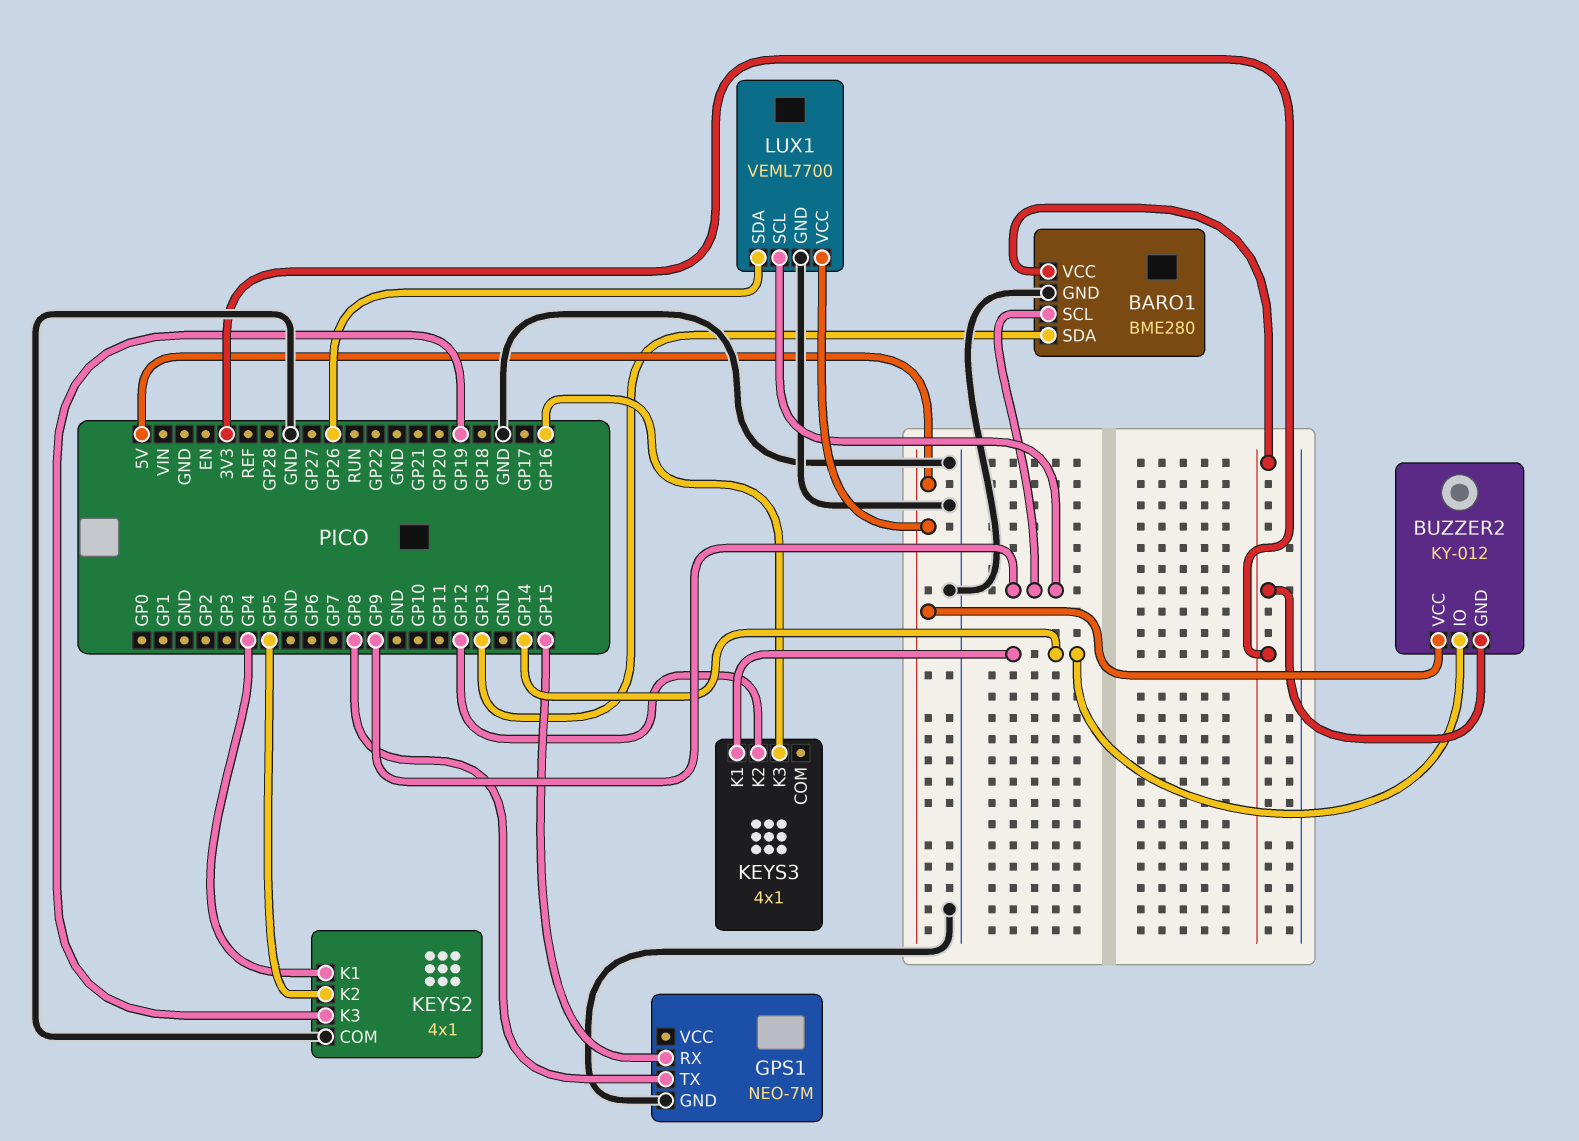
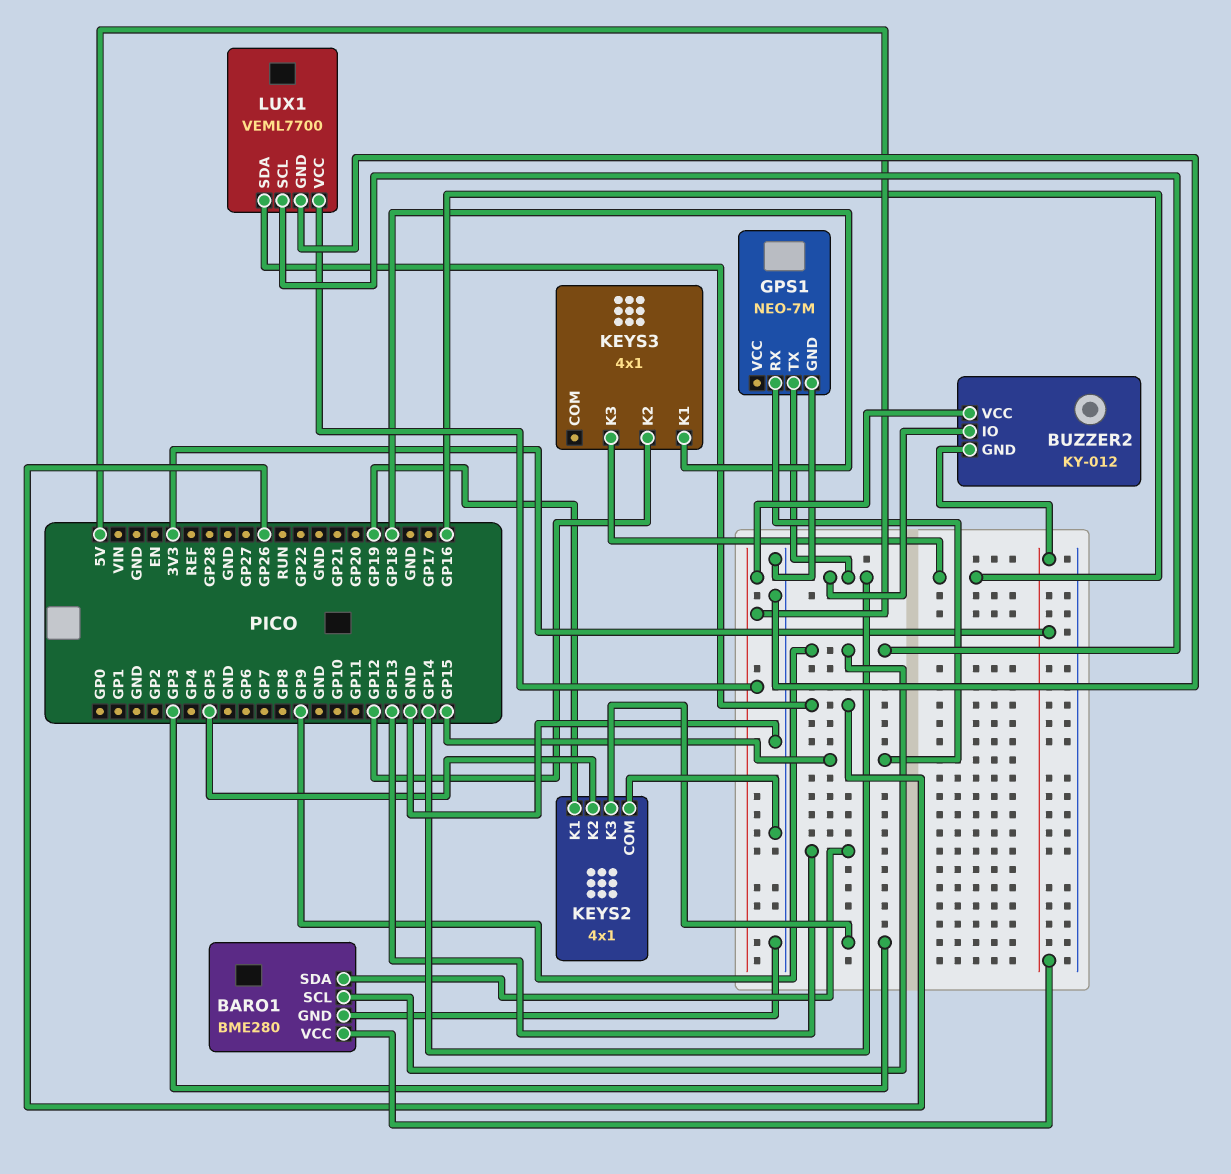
GPS1 pin TX: GP8 -> GP14
KEYS2 pin K1: GP4 -> GP19
KEYS2 pin K3: GP19 -> GP3
KEYS3 pin K1: GP14 -> GP18

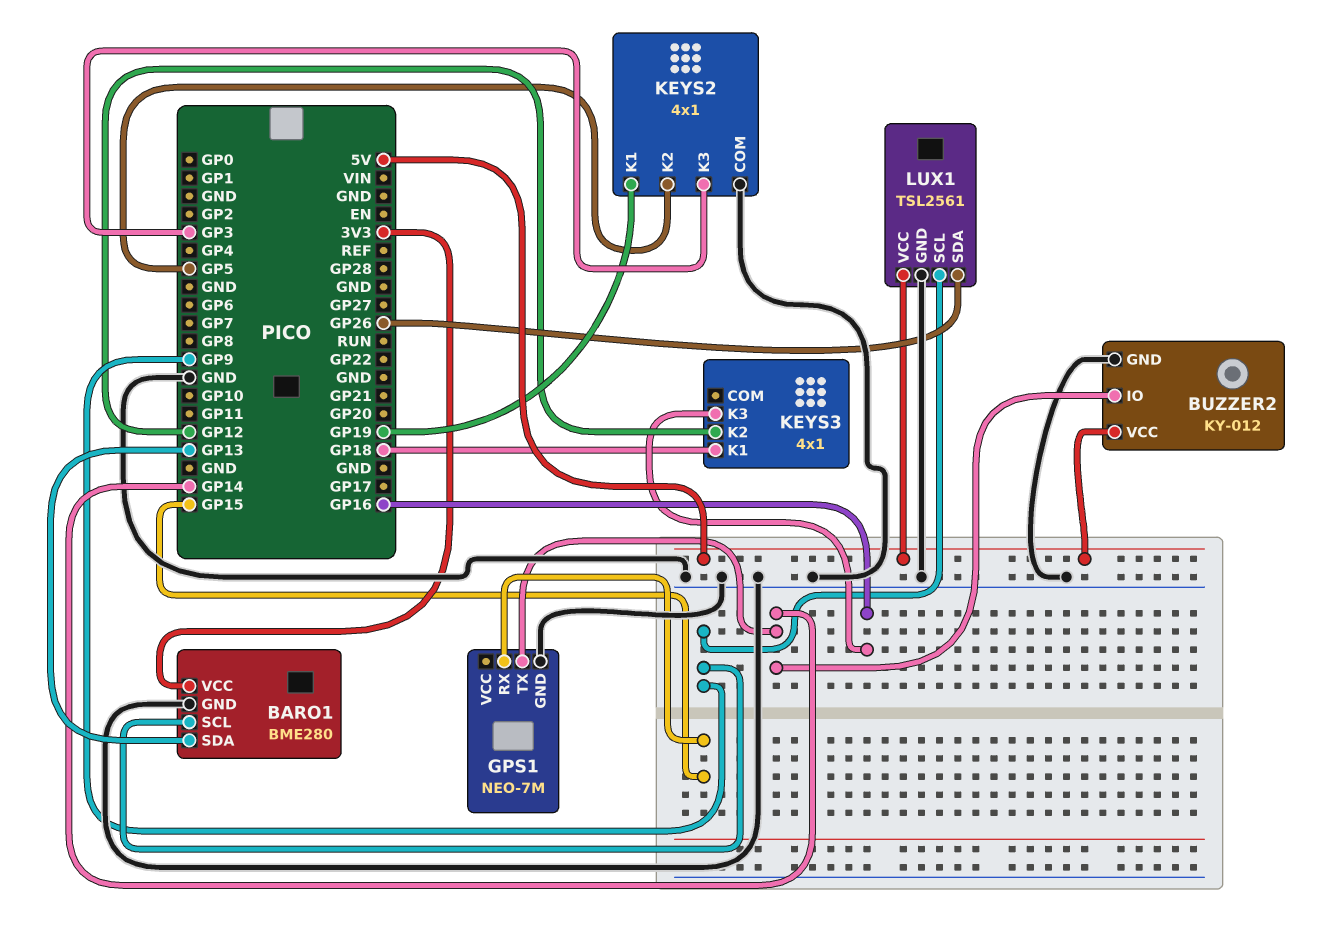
BUZZER2 pin GND: 3V3 -> GND
LUX1: VEML7700 -> TSL2561

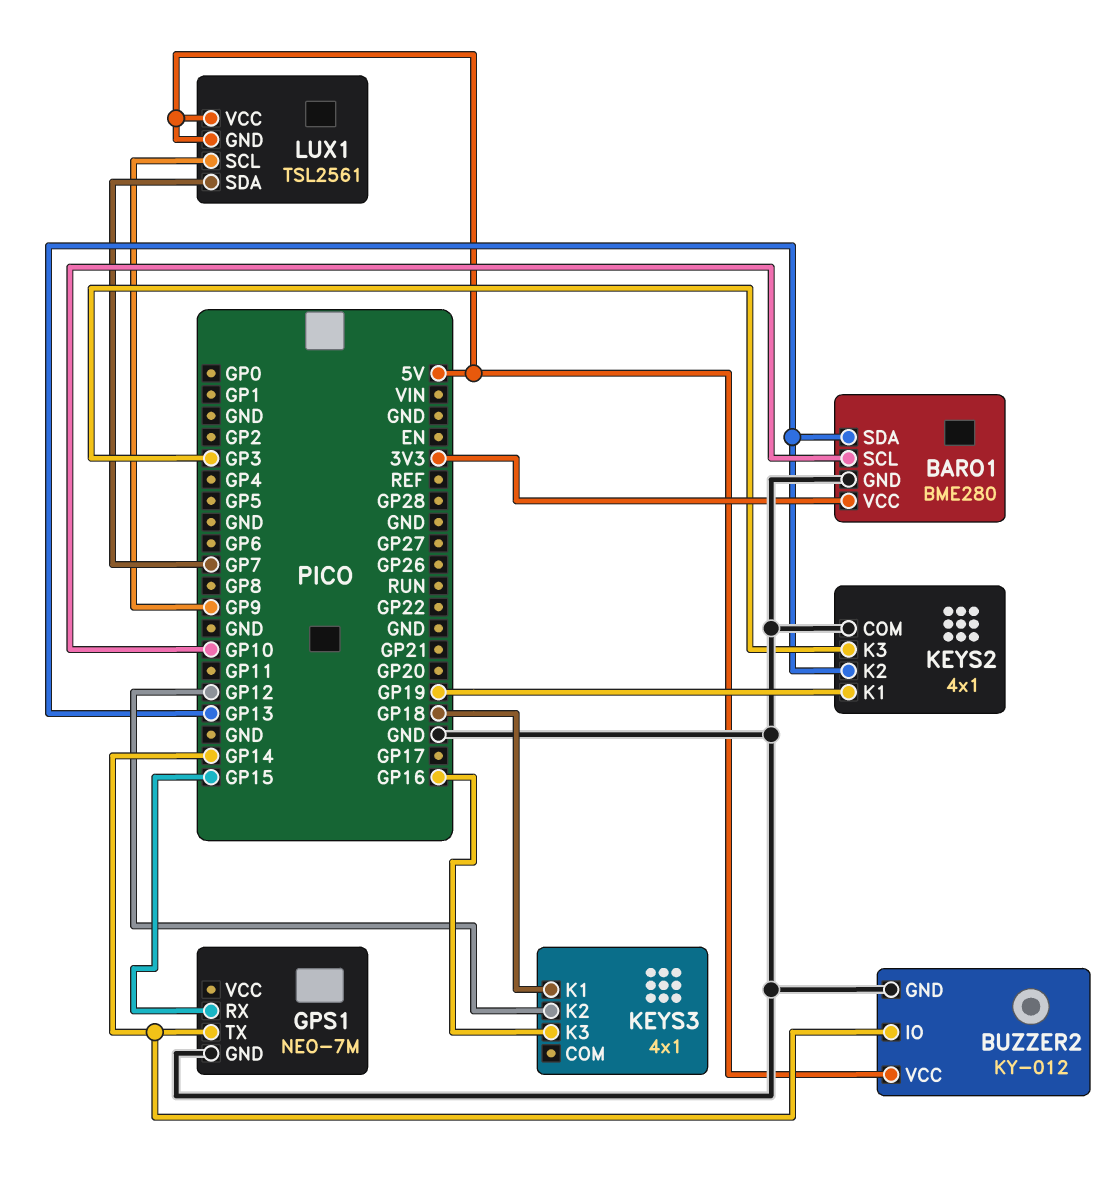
BARO1 pin SCL: GP9 -> GP10
KEYS2 pin K2: GP5 -> GP13
LUX1 pin GND: GND -> 5V
LUX1 pin SDA: GP26 -> GP7

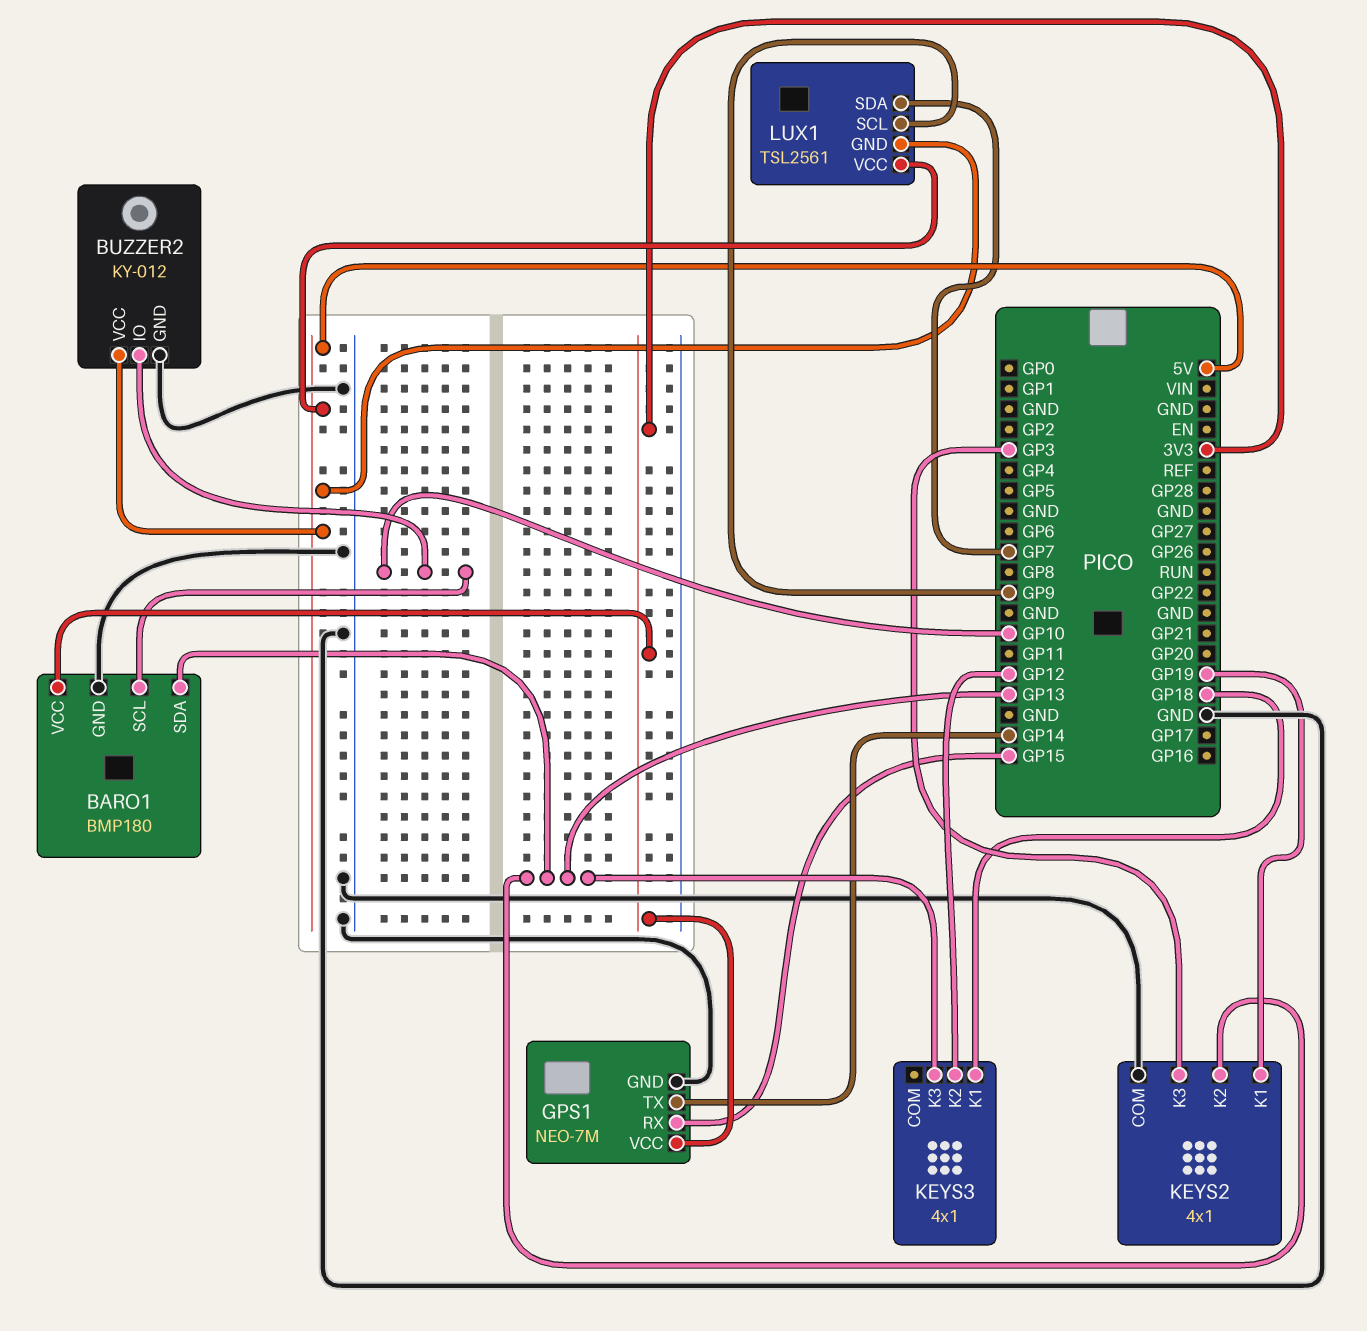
BARO1: BME280 -> BMP180
BUZZER2 pin IO: GP14 -> GP10
GPS1 pin VCC: none -> 3V3
KEYS3 pin K3: GP16 -> GP13

